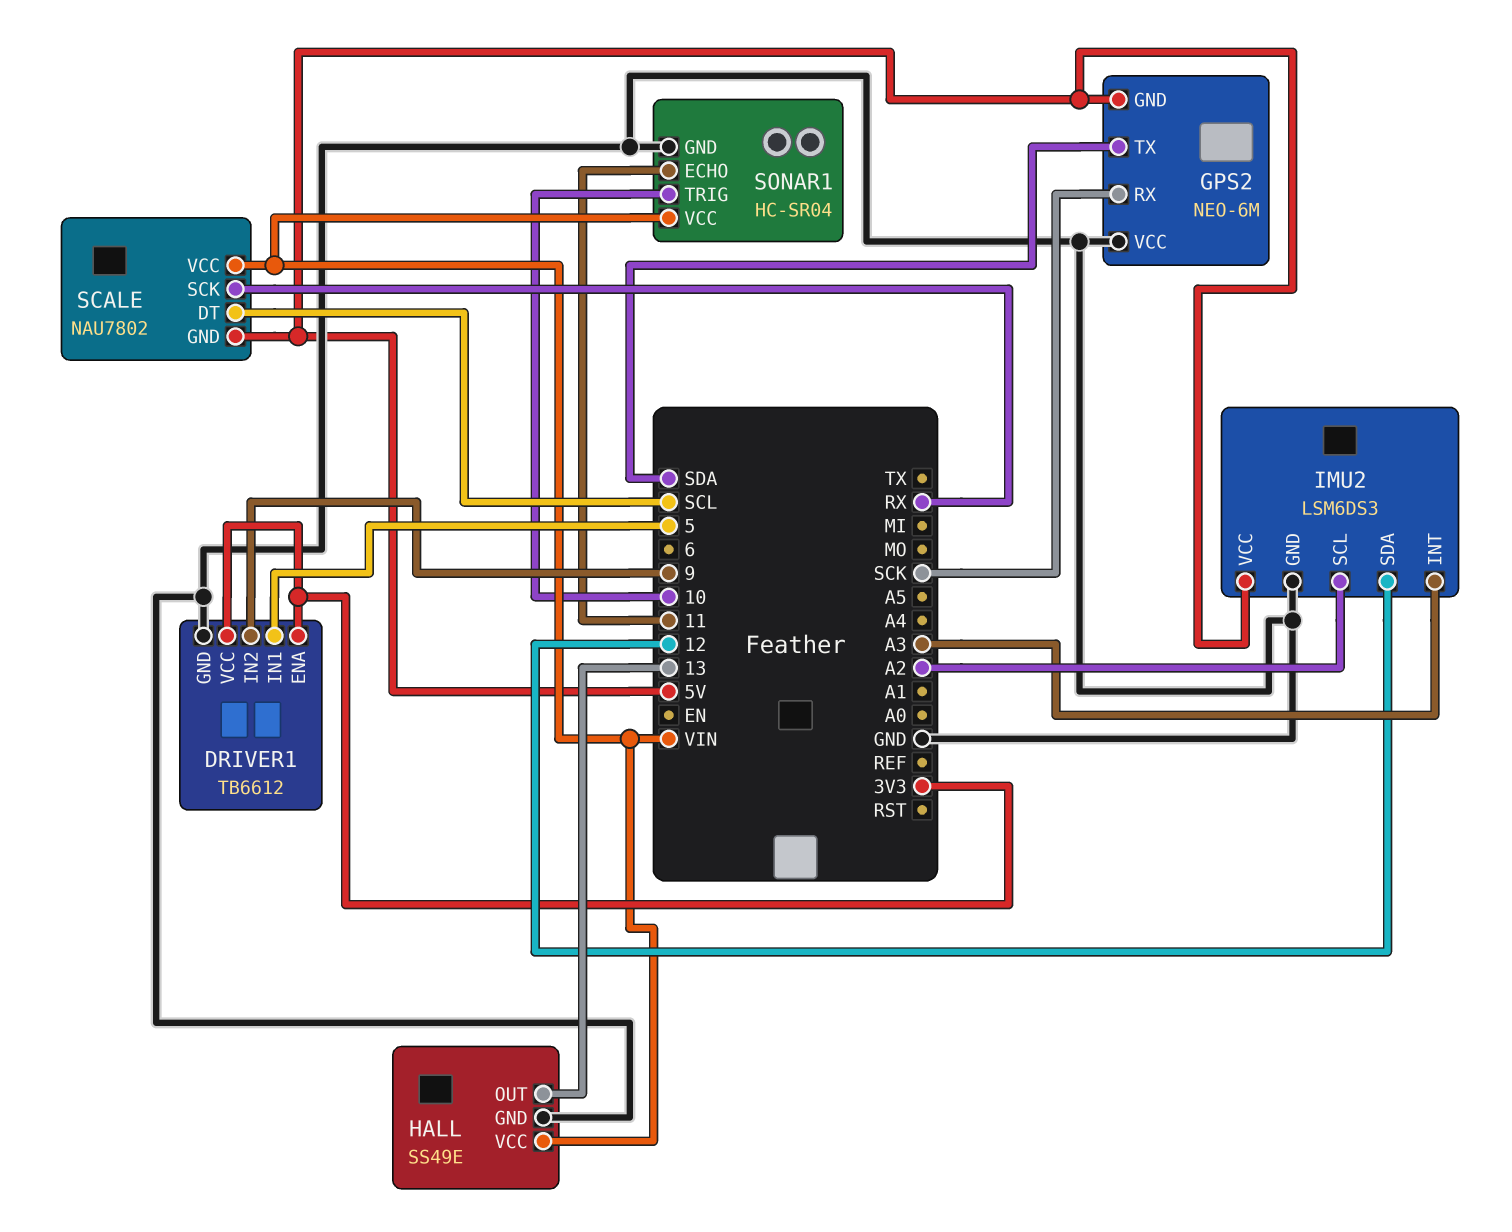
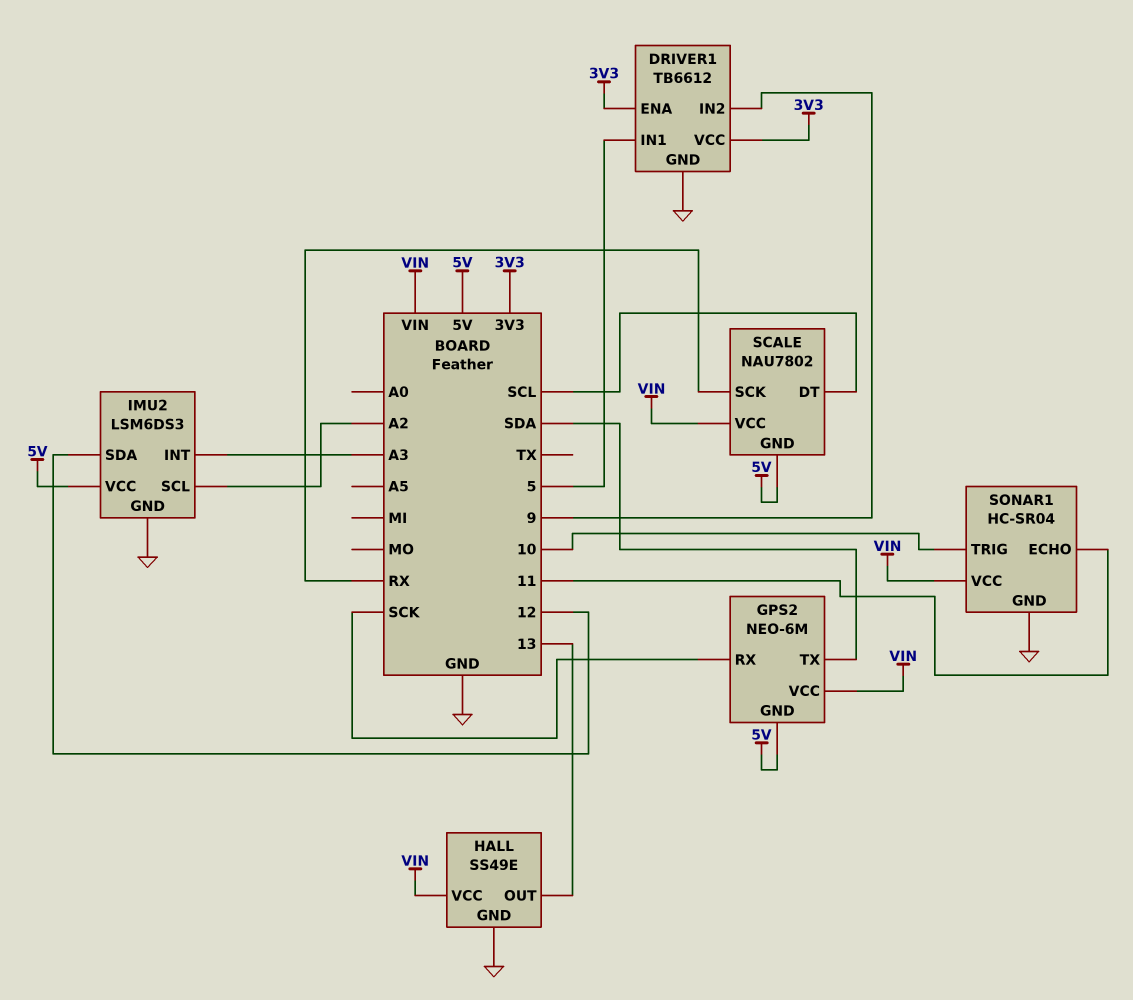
GPS2 pin VCC: GND -> VIN

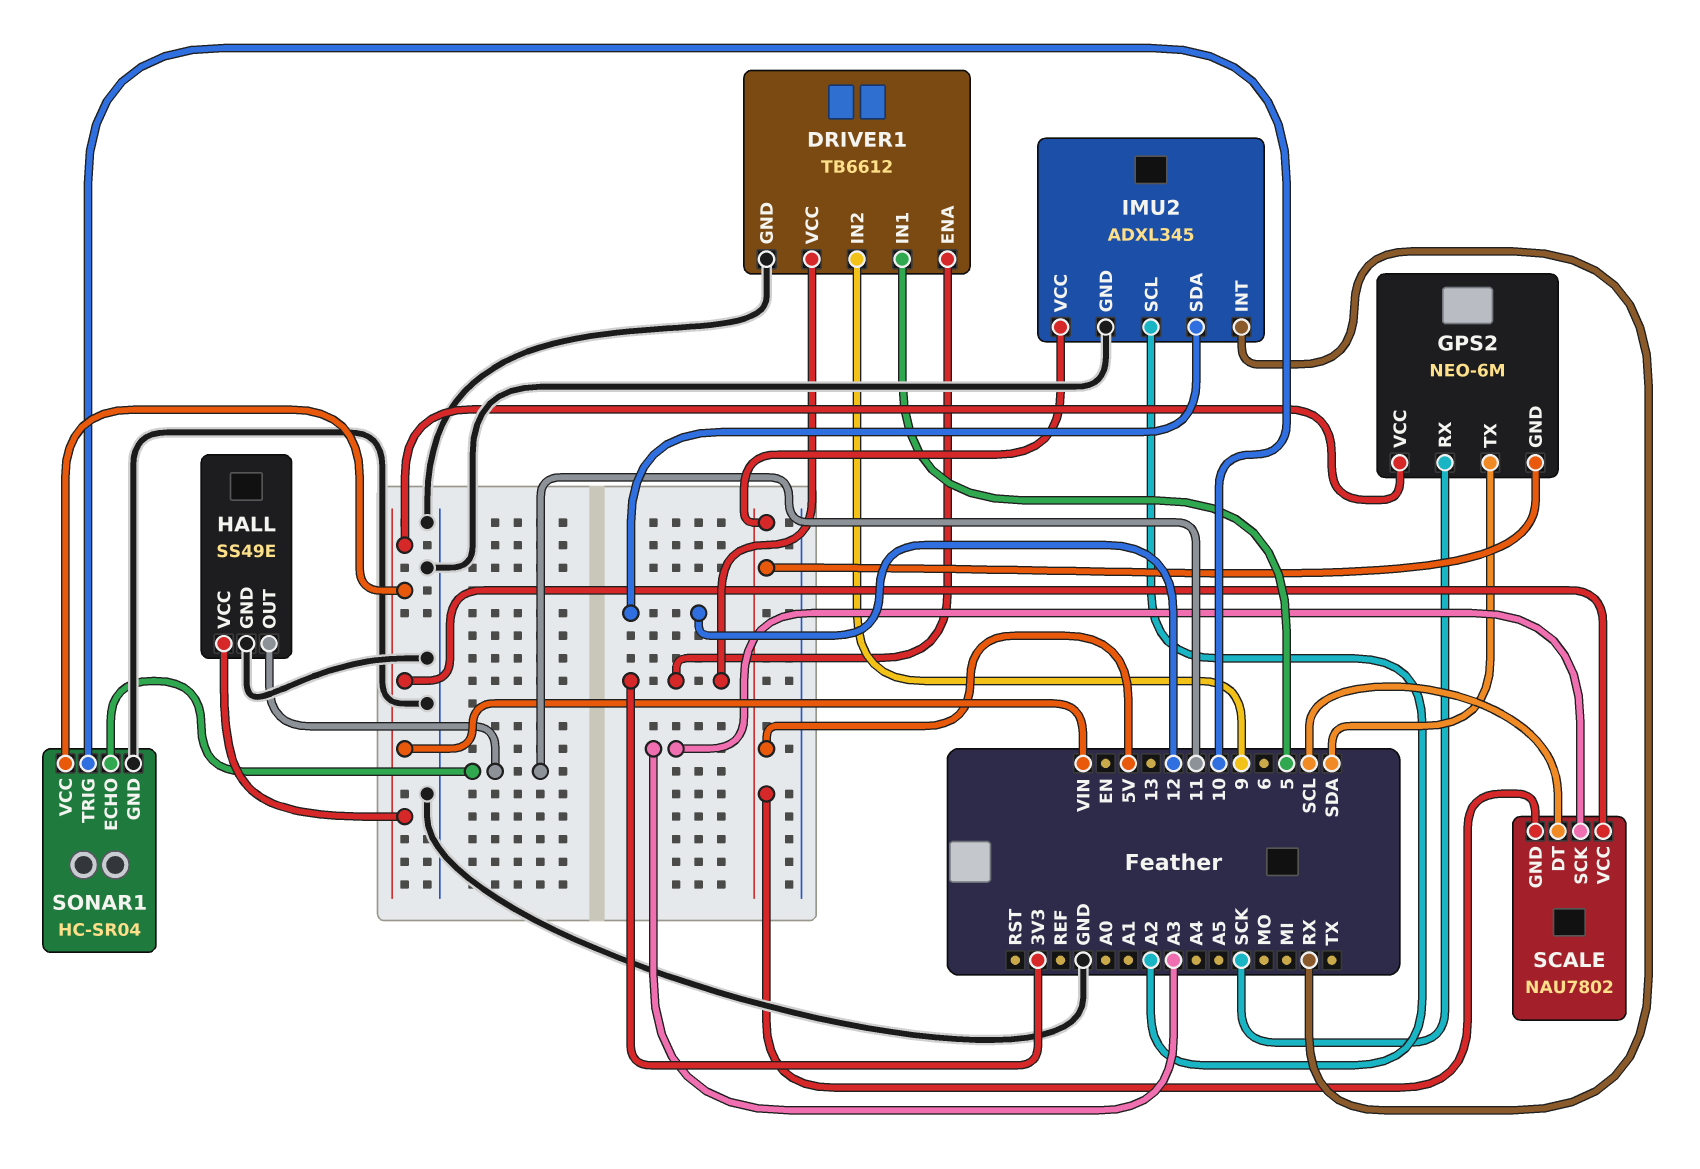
HALL pin OUT: 13 -> 11
IMU2: LSM6DS3 -> ADXL345
IMU2 pin INT: A3 -> RX
SCALE pin SCK: RX -> A3

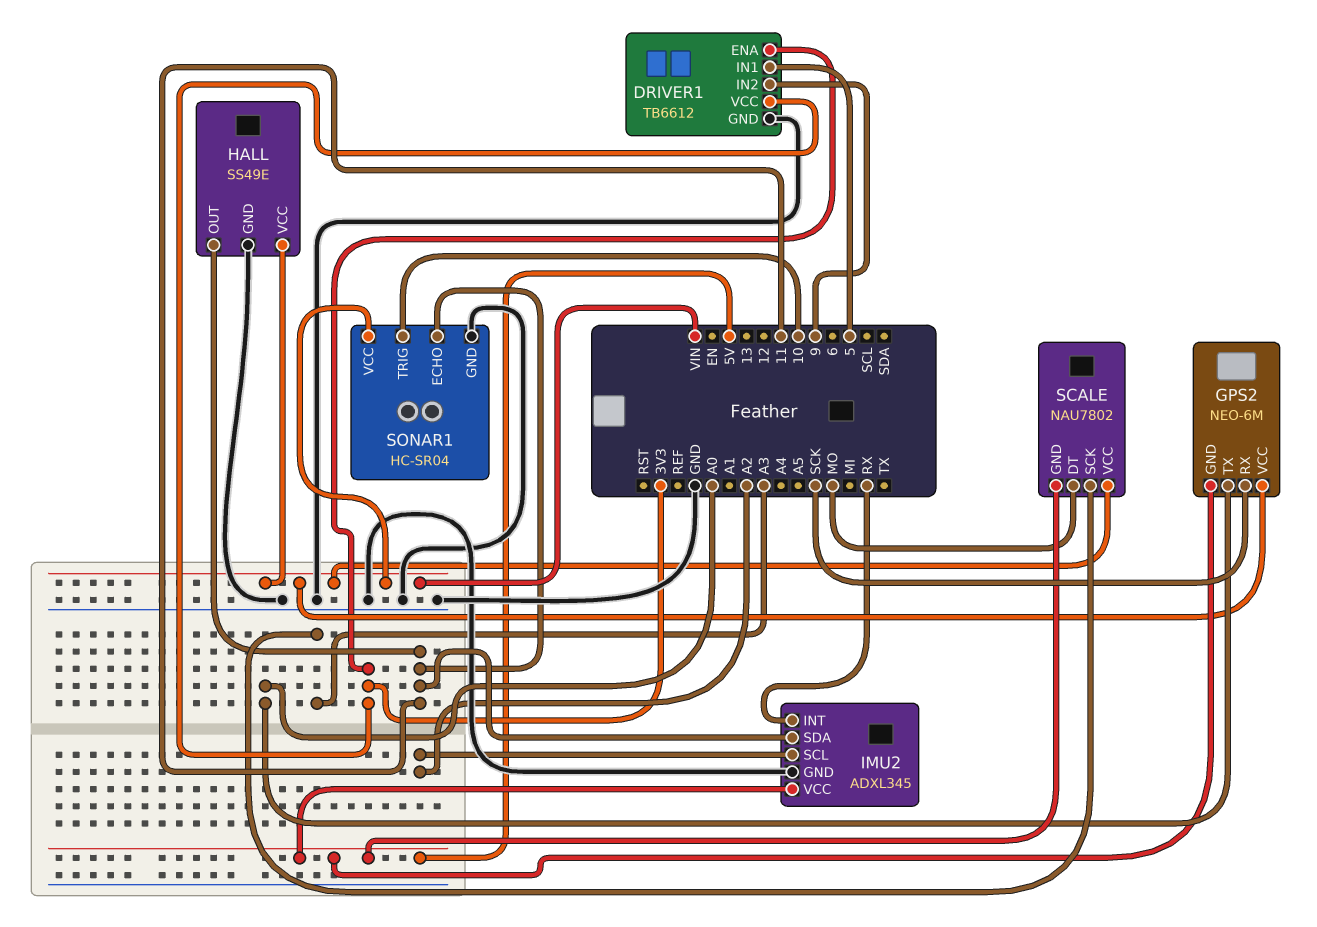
GPS2 pin TX: SDA -> A0
IMU2 pin SDA: 12 -> 11
SCALE pin DT: SCL -> MO

